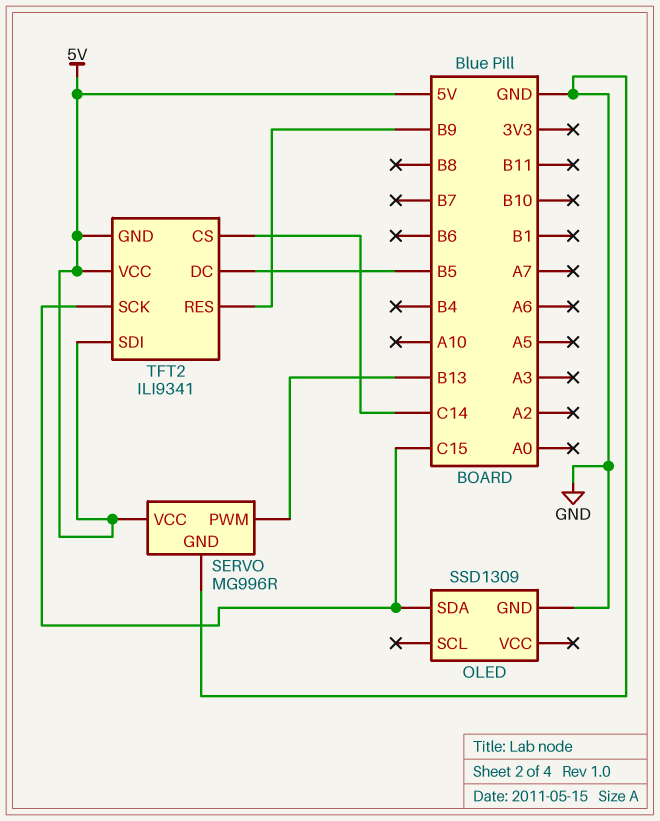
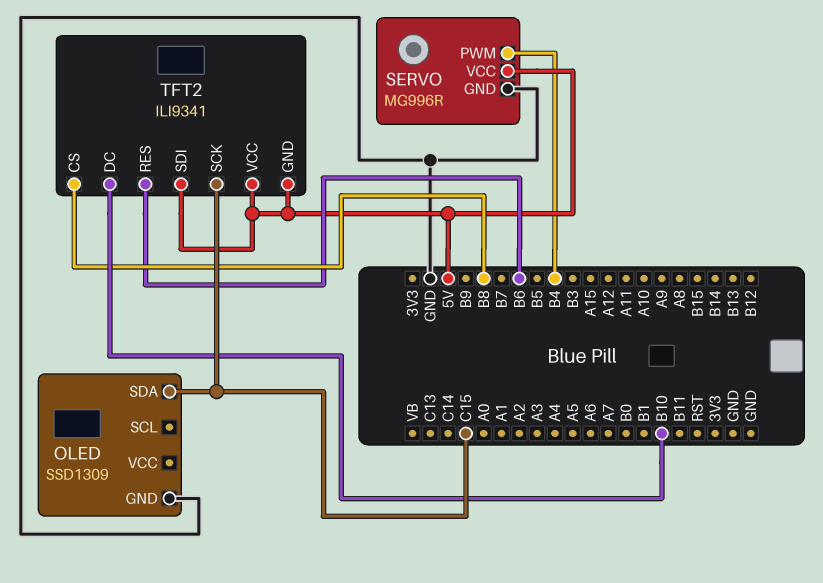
SERVO pin PWM: B13 -> B4
TFT2 pin CS: C14 -> B8
TFT2 pin DC: B5 -> B10
TFT2 pin RES: B9 -> B6

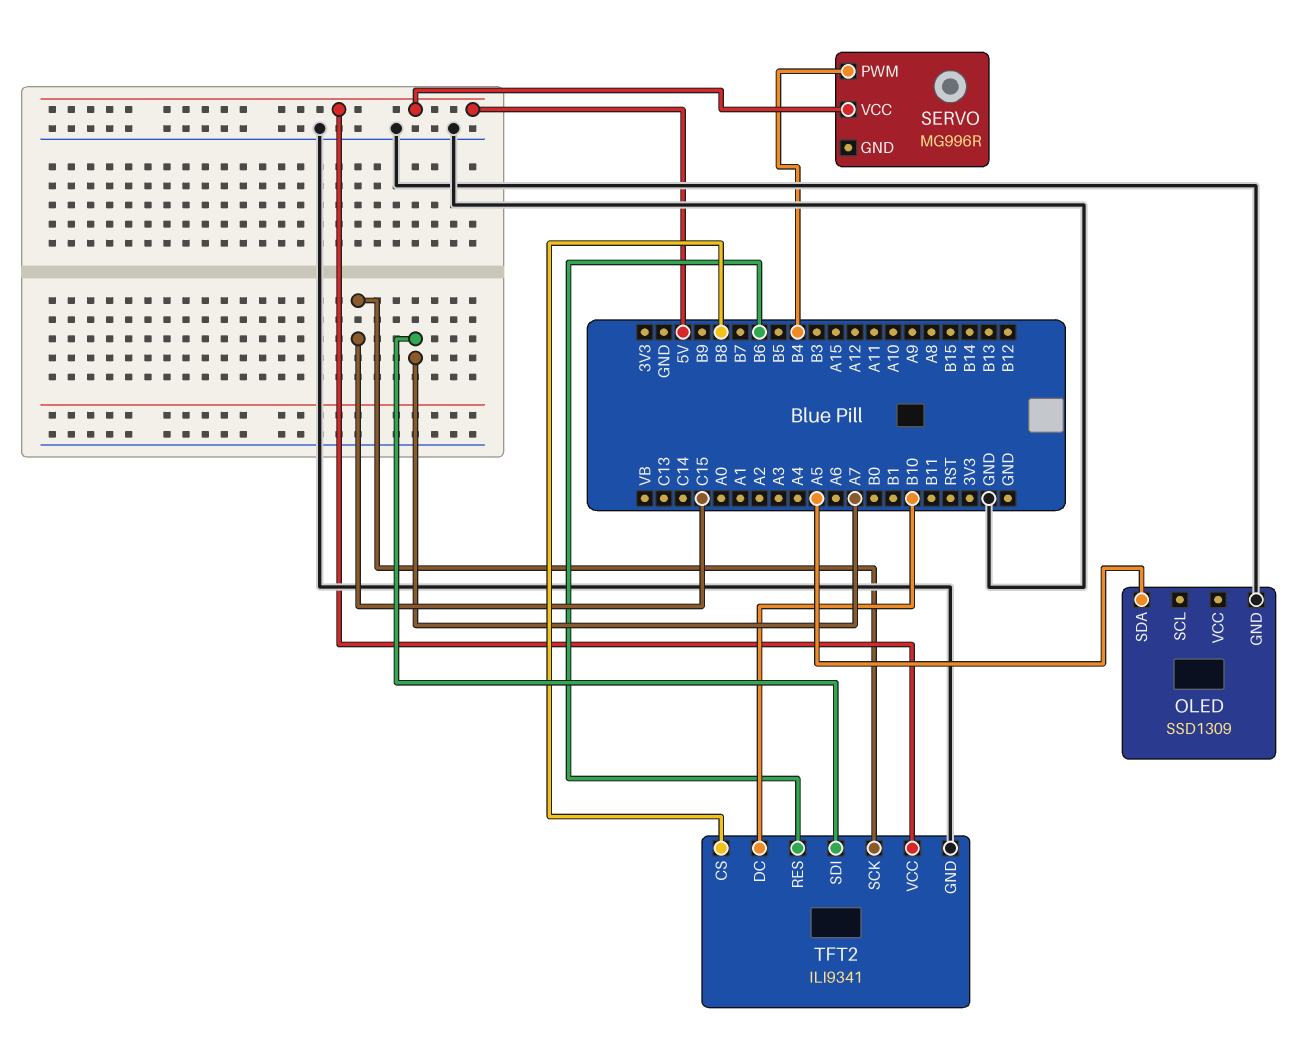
OLED pin SDA: C15 -> A5
SERVO pin GND: GND -> none
TFT2 pin GND: 5V -> GND
TFT2 pin SDI: 5V -> A7

